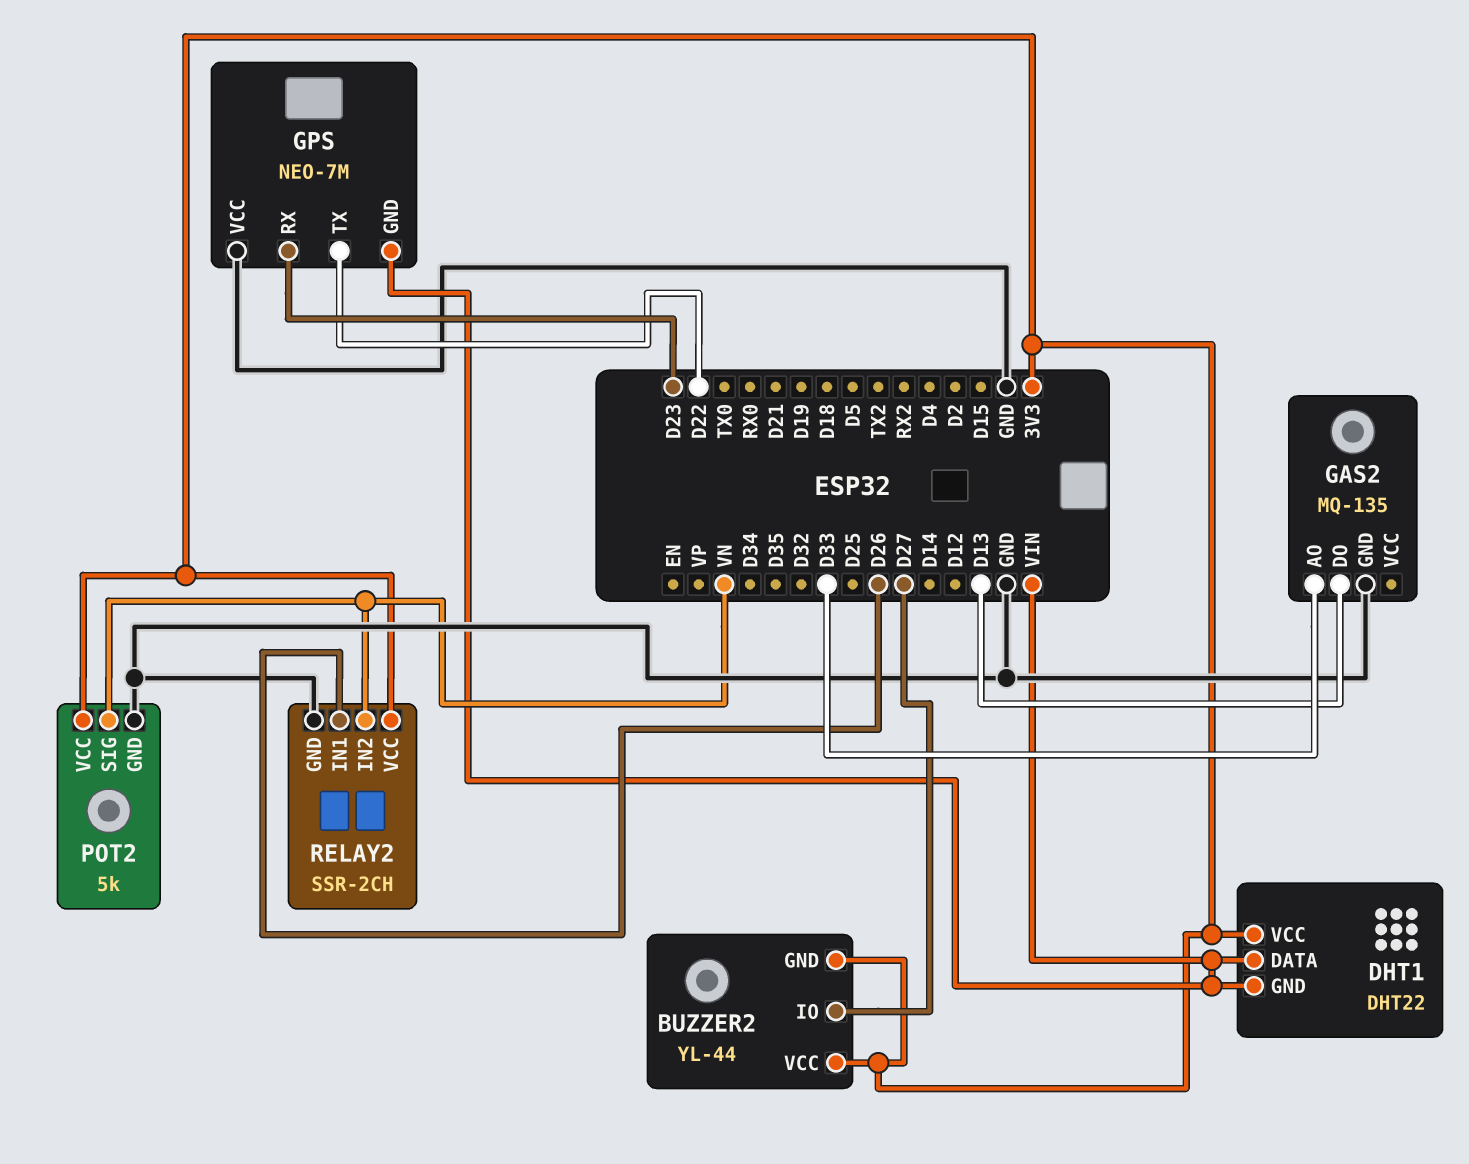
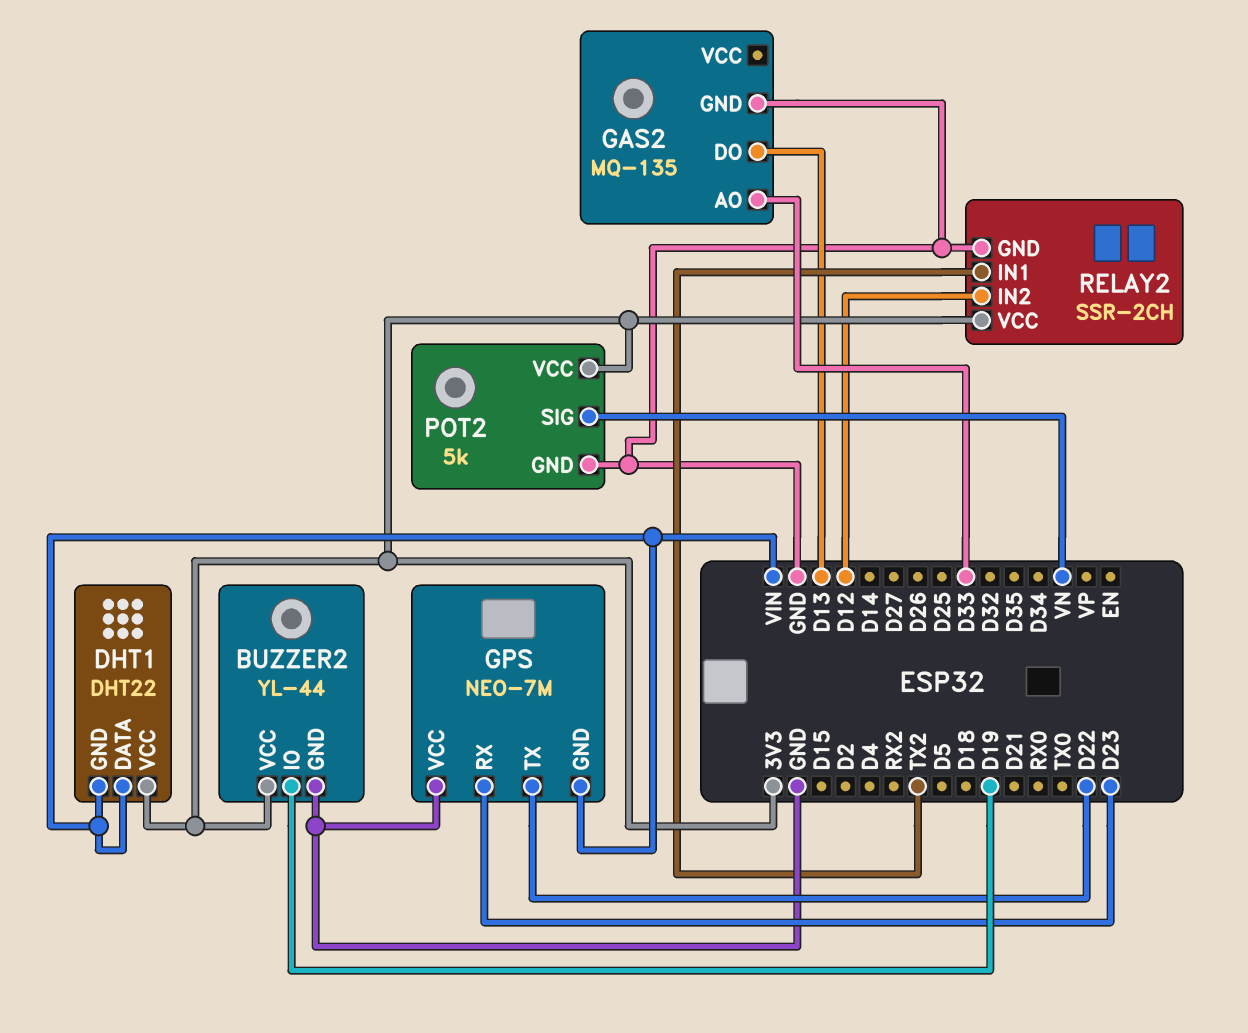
BUZZER2 pin GND: 3V3 -> GND
BUZZER2 pin IO: D27 -> D19
RELAY2 pin IN1: D26 -> TX2
RELAY2 pin IN2: VN -> D12

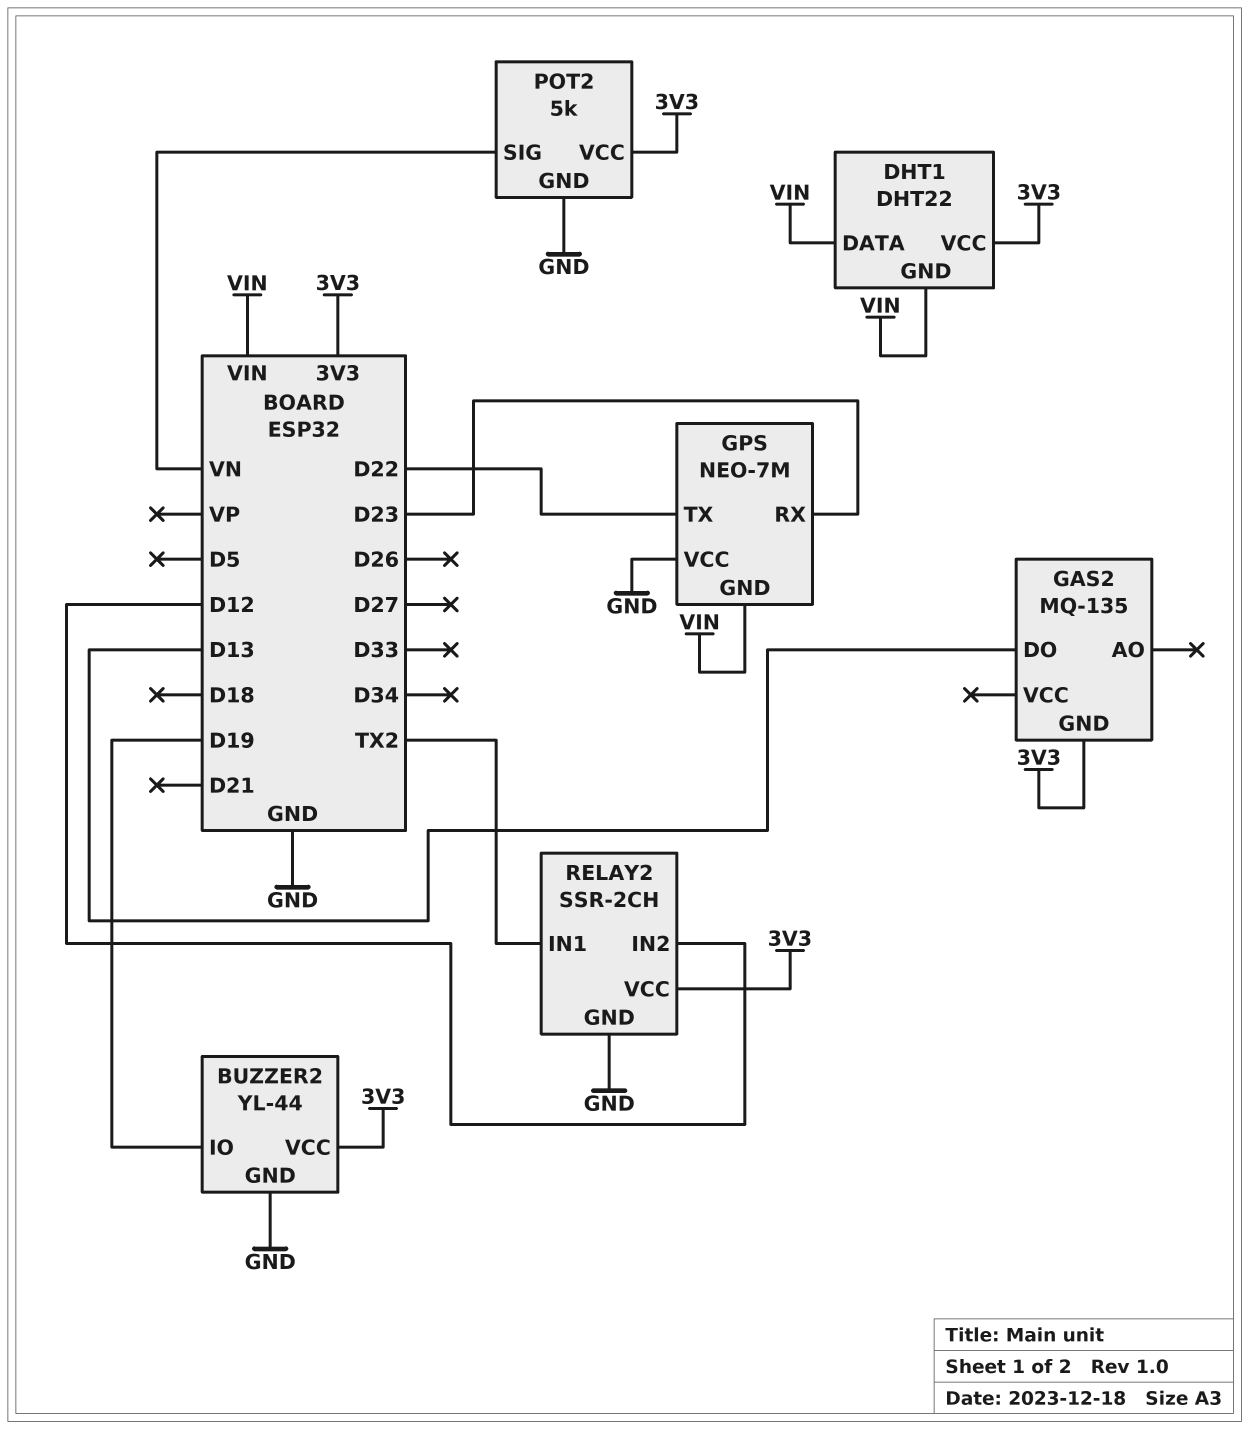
GAS2 pin AO: D33 -> none
GAS2 pin GND: GND -> 3V3

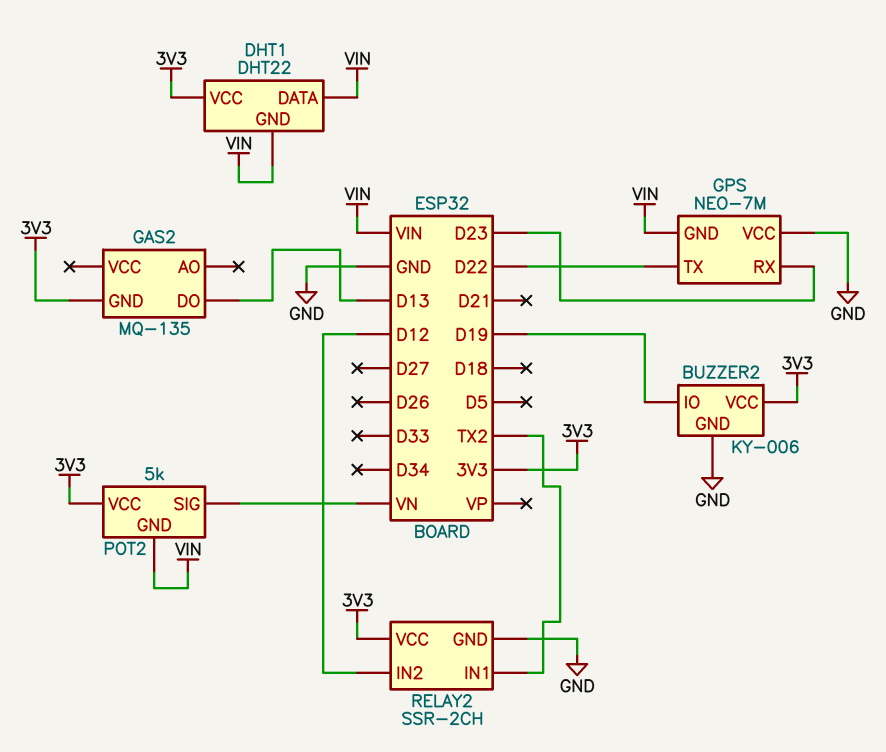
BUZZER2: YL-44 -> KY-006
POT2 pin GND: GND -> VIN

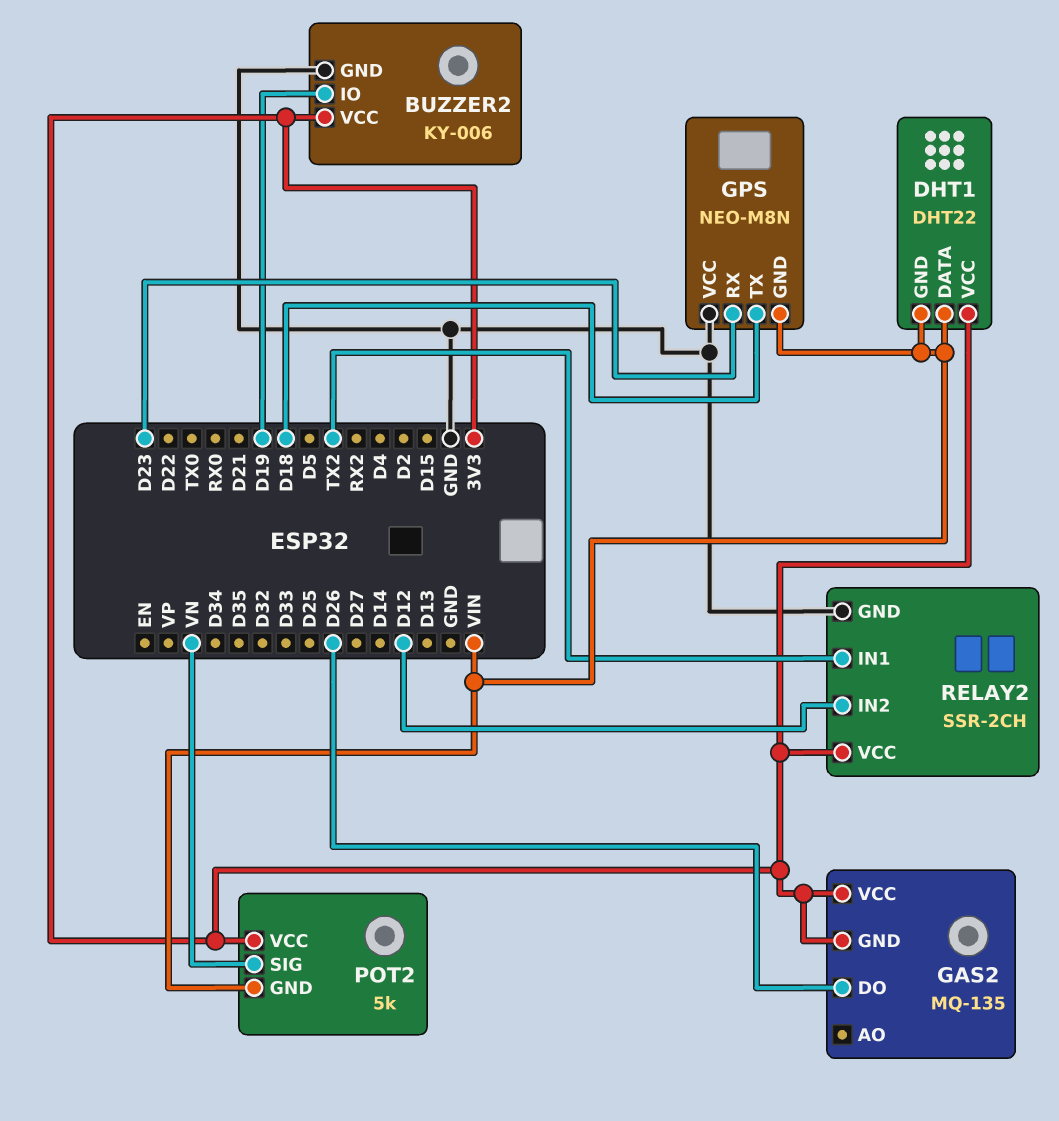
GAS2 pin DO: D13 -> D26
GAS2 pin VCC: none -> 3V3
GPS: NEO-7M -> NEO-M8N
GPS pin TX: D22 -> D18

